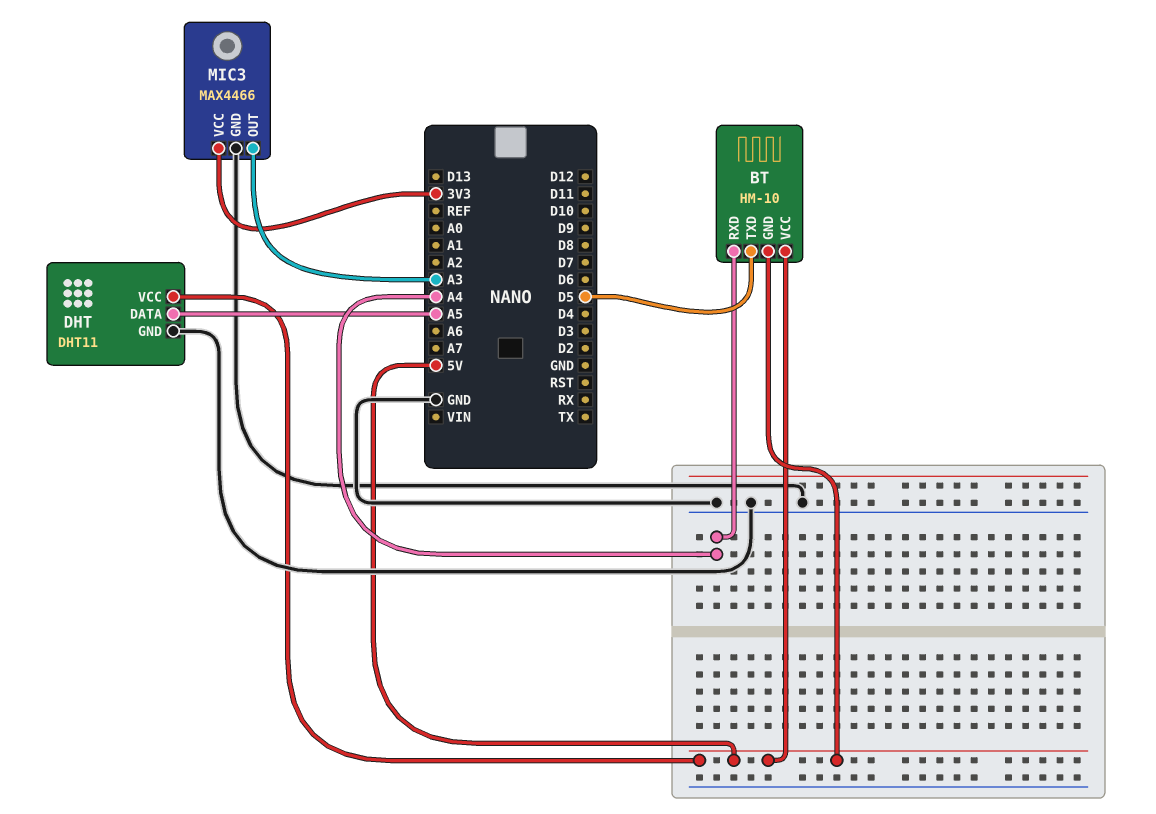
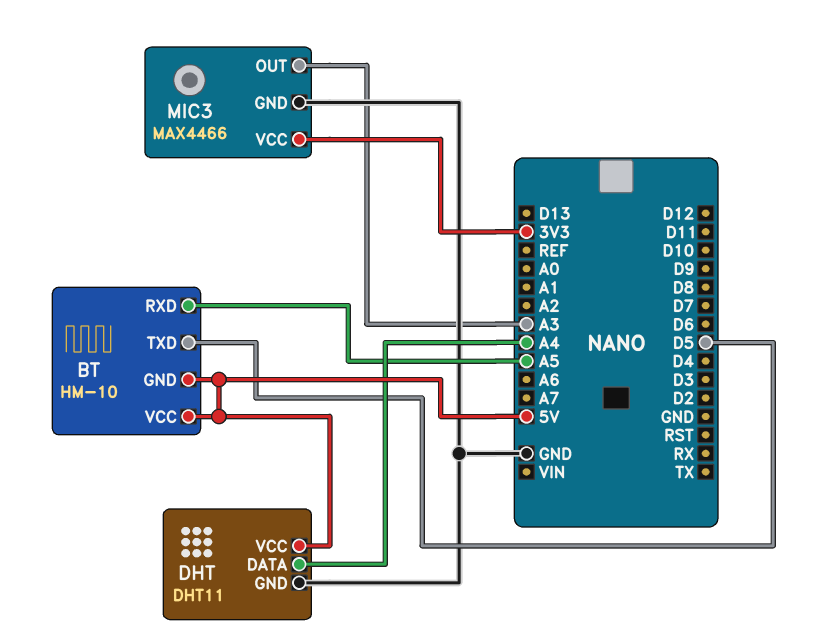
BT pin RXD: A4 -> A5
DHT pin DATA: A5 -> A4

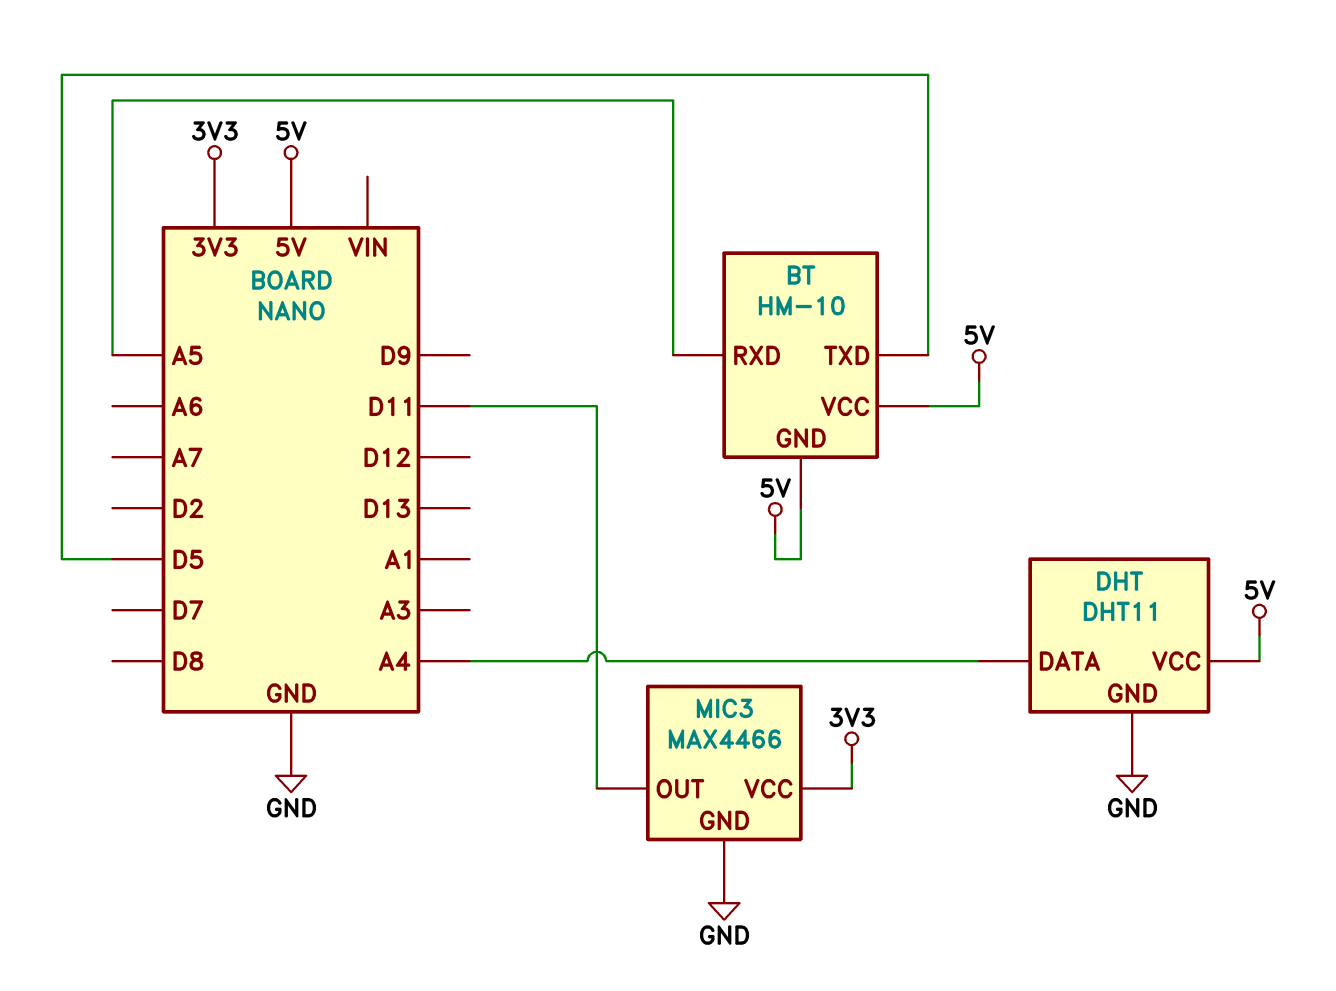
MIC3 pin OUT: A3 -> D11

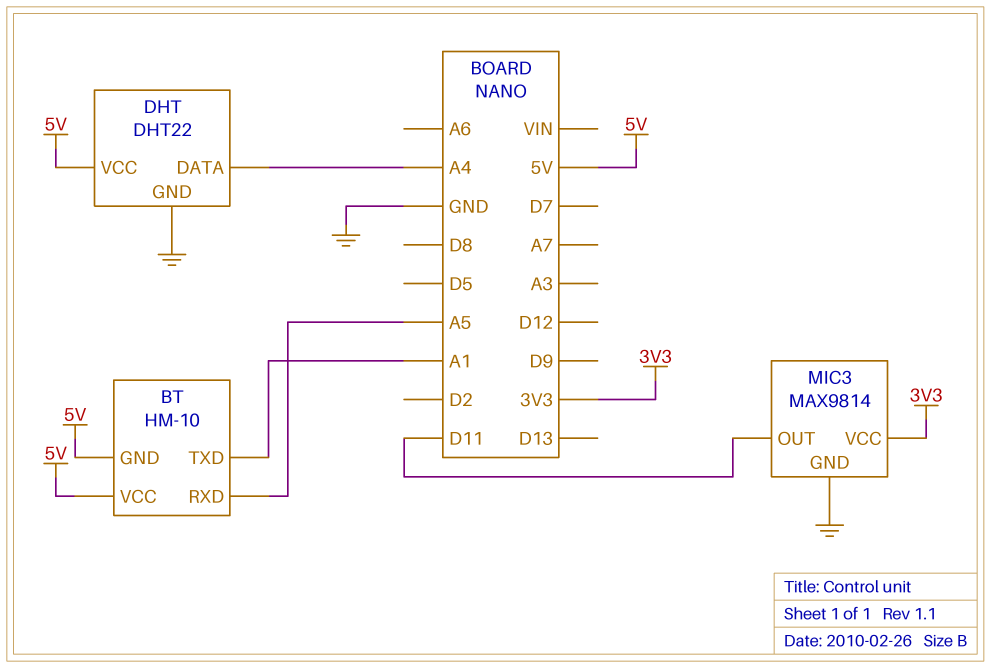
BT pin TXD: D5 -> A1
DHT: DHT11 -> DHT22
MIC3: MAX4466 -> MAX9814

